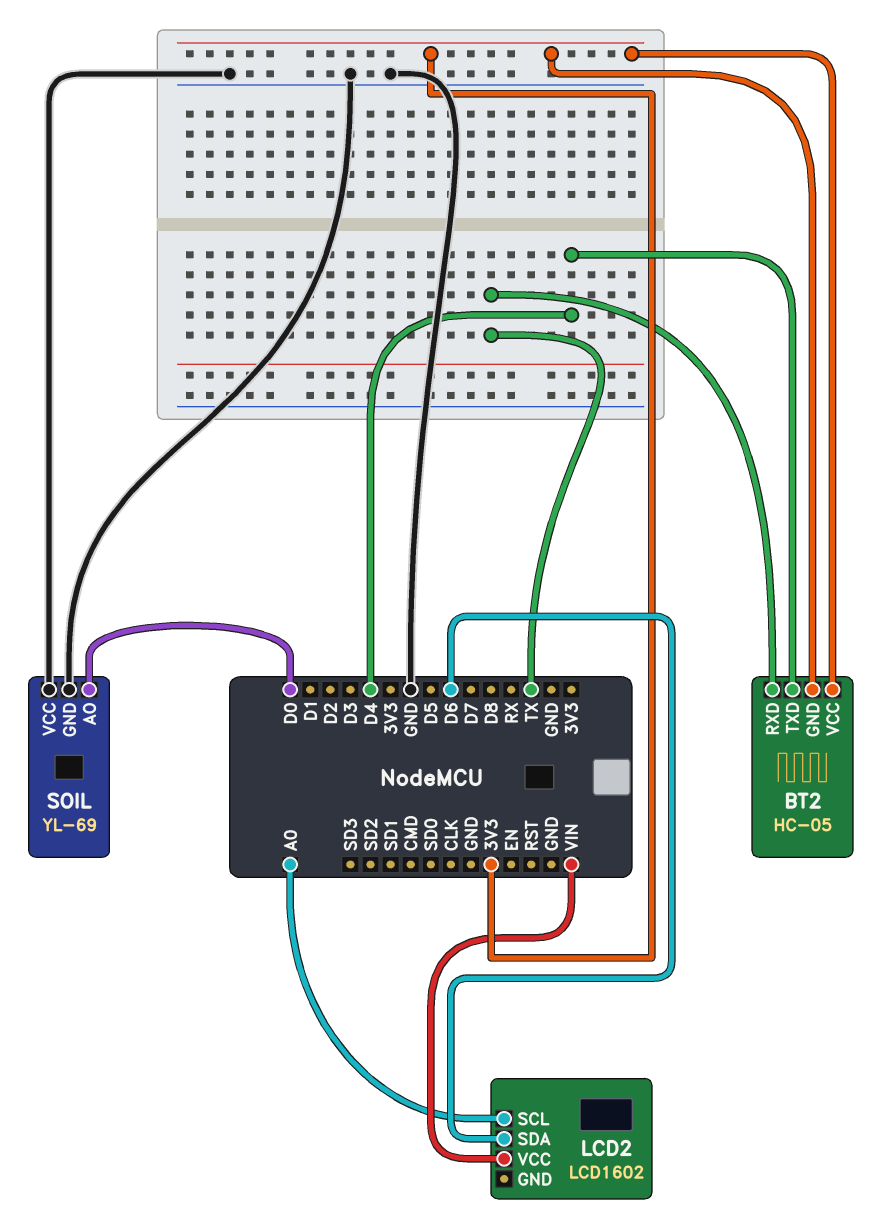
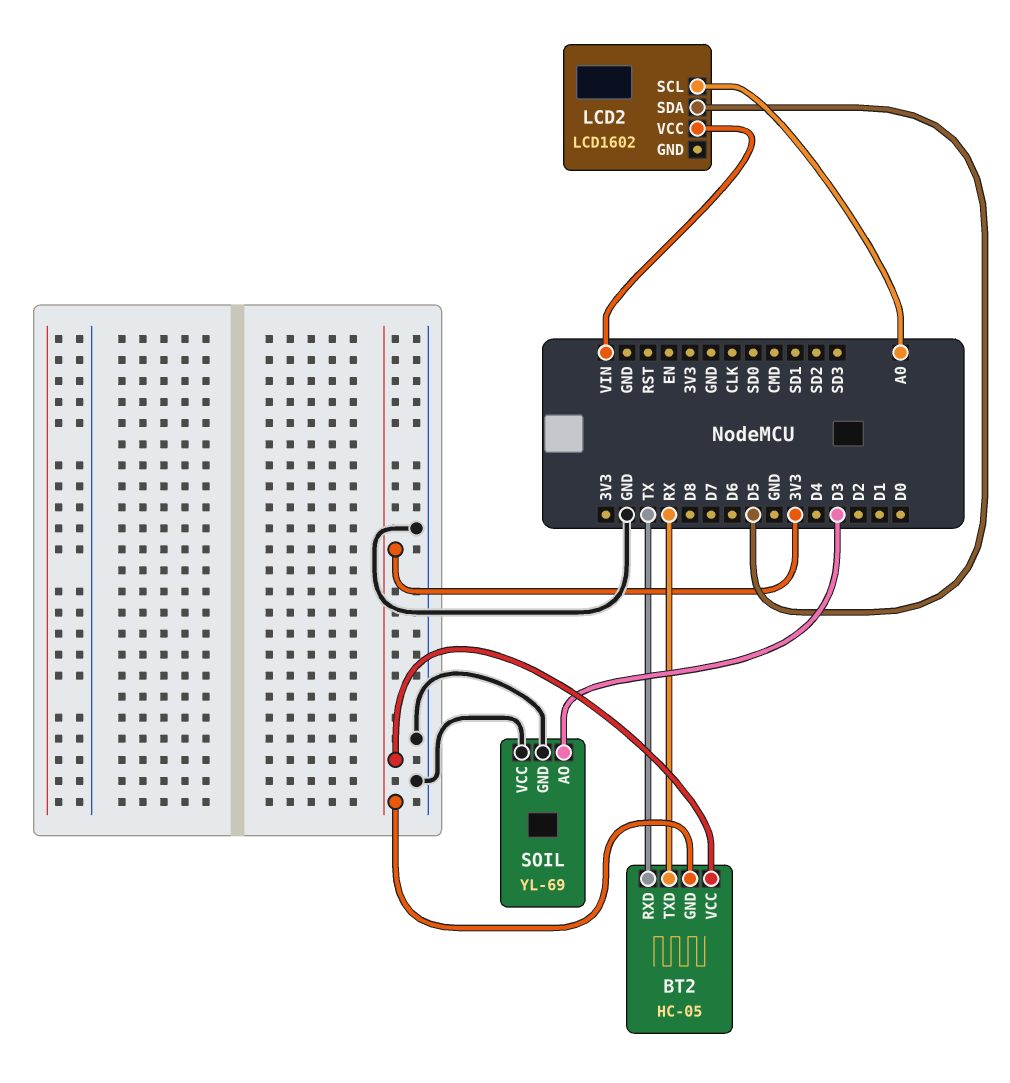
BT2 pin TXD: D4 -> RX
LCD2 pin SDA: D6 -> D5
SOIL pin AO: D0 -> D3

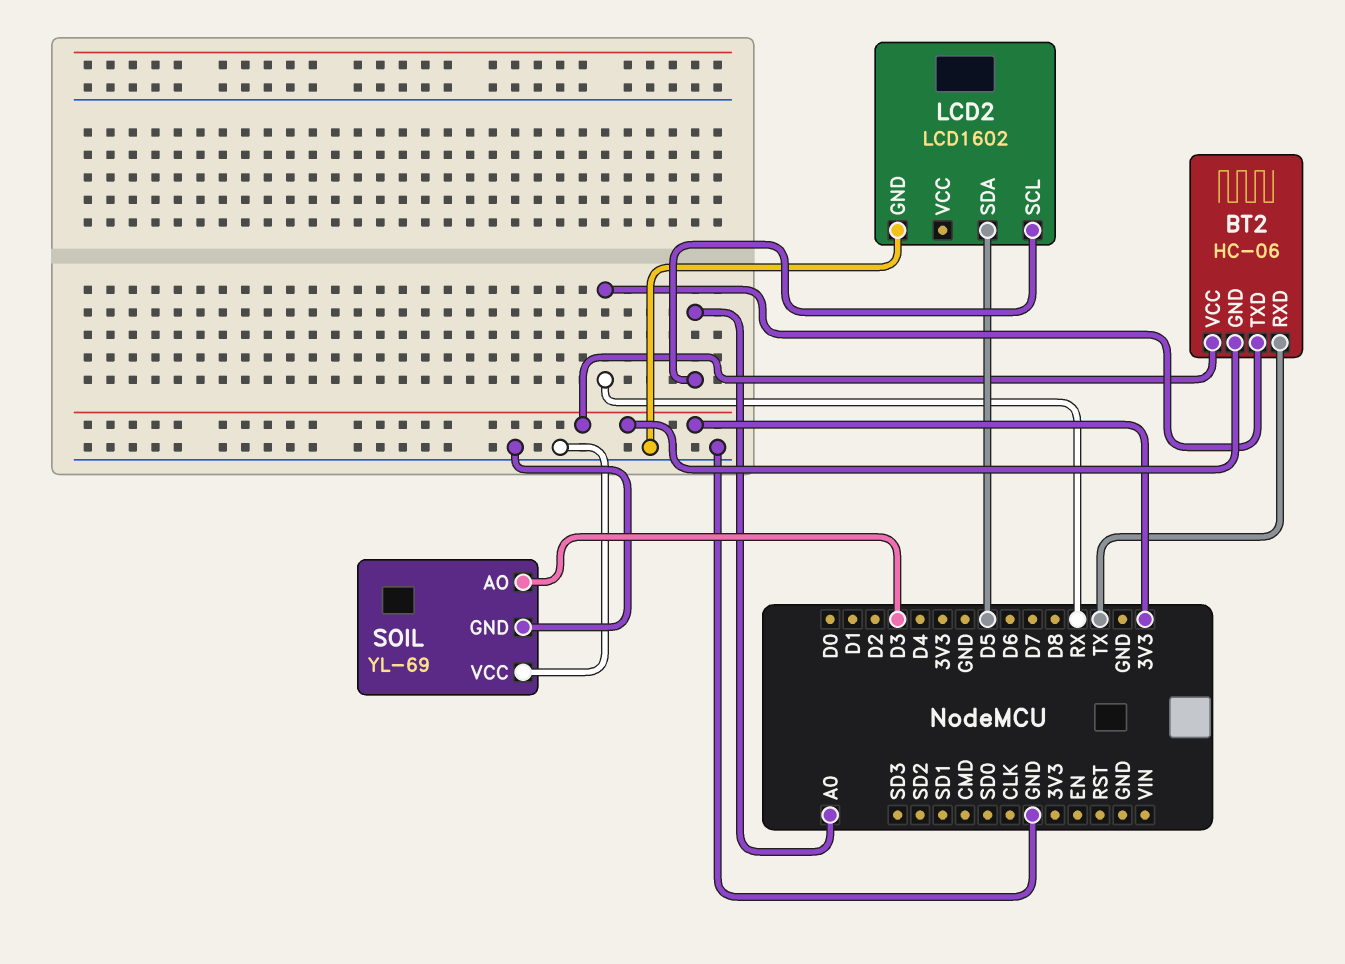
BT2: HC-05 -> HC-06
LCD2 pin GND: none -> GND
LCD2 pin VCC: VIN -> none

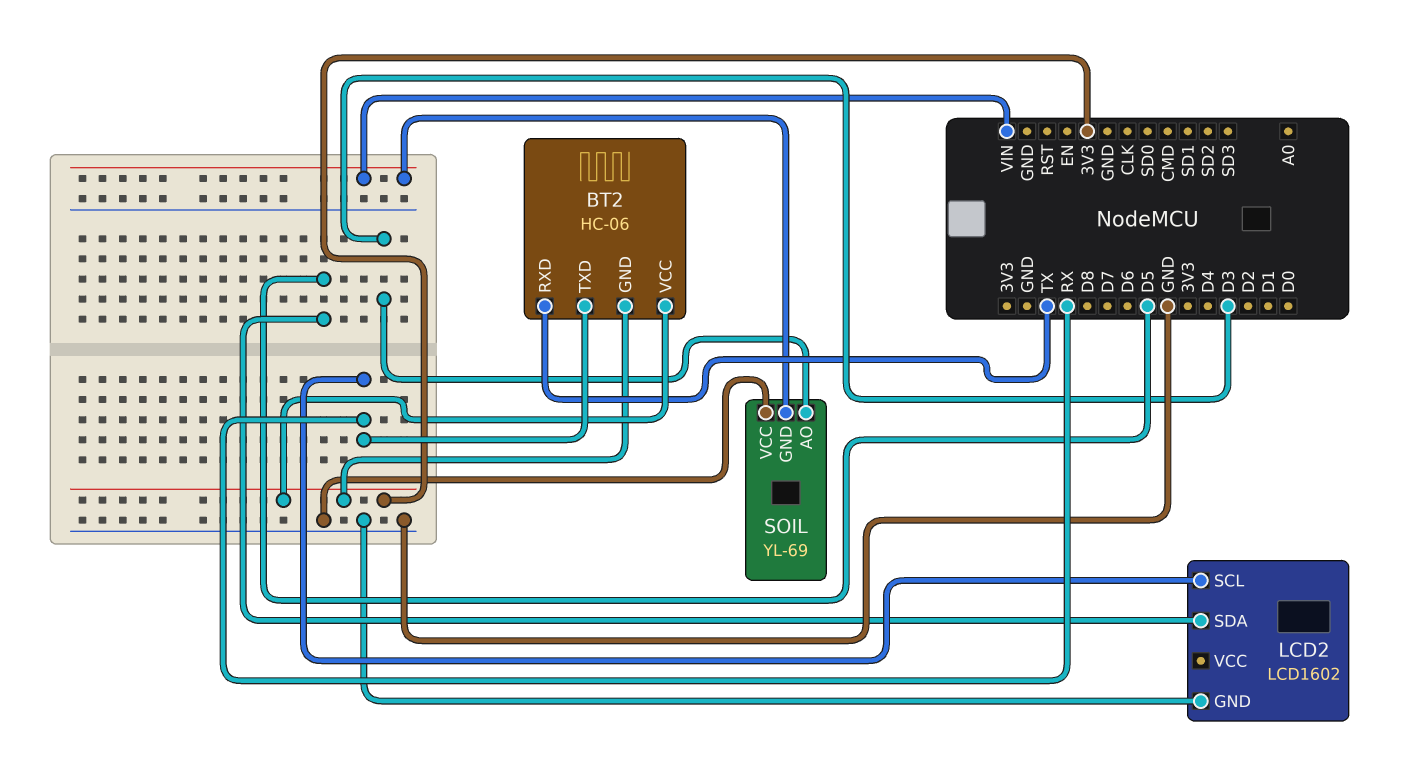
LCD2 pin SCL: A0 -> RX
SOIL pin GND: GND -> VIN

